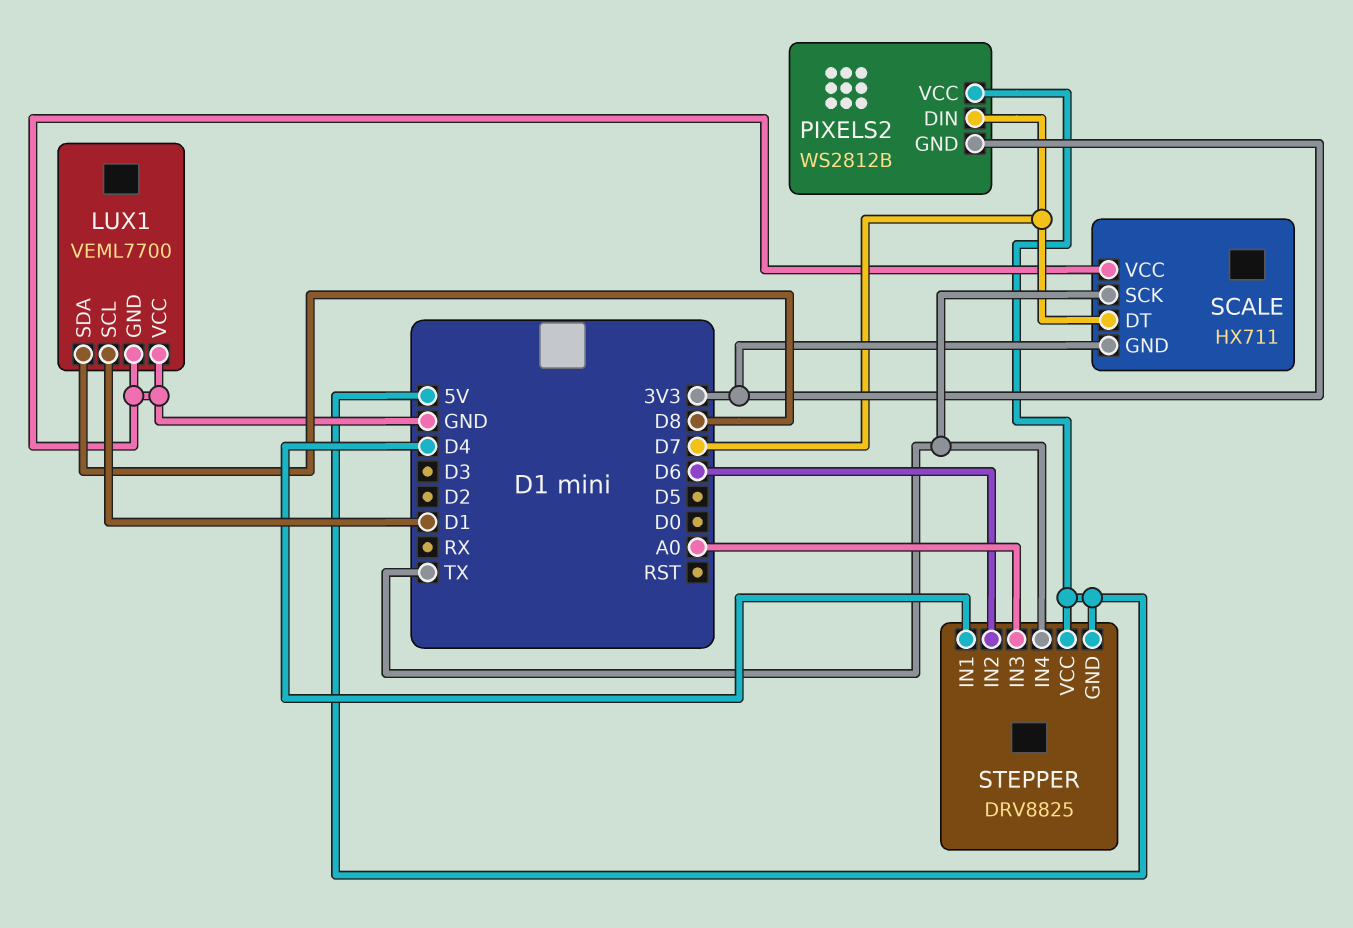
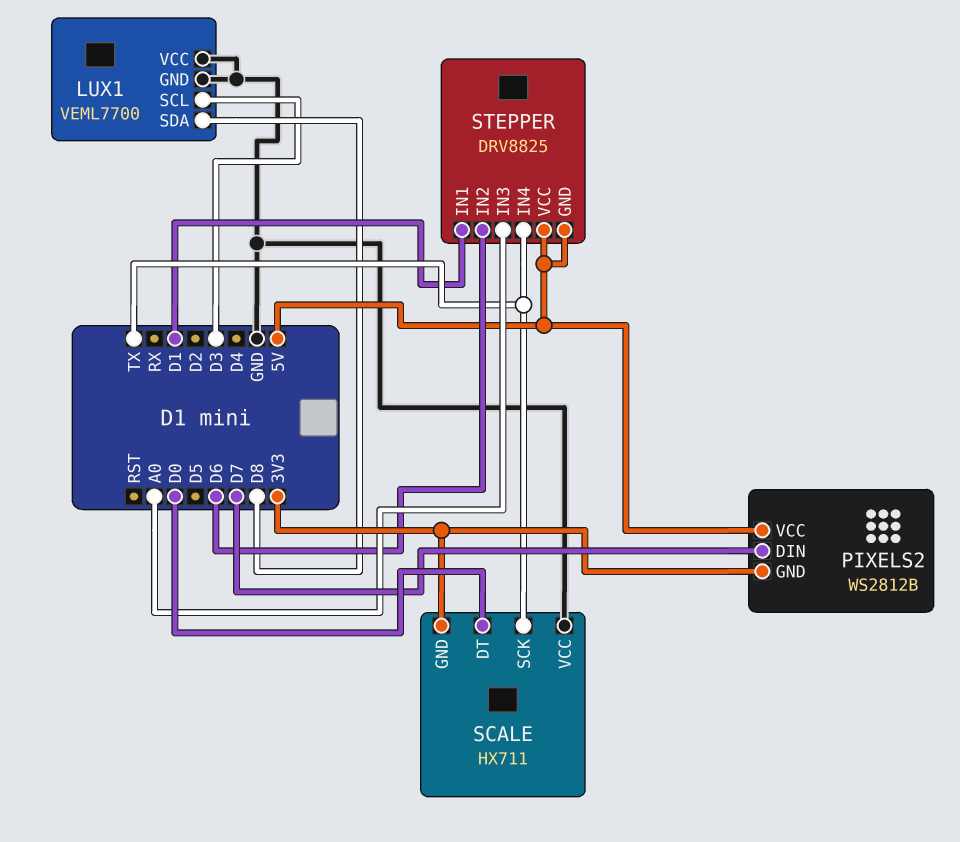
LUX1 pin SCL: D1 -> D3
SCALE pin DT: D7 -> D0
STEPPER pin IN1: D4 -> D1

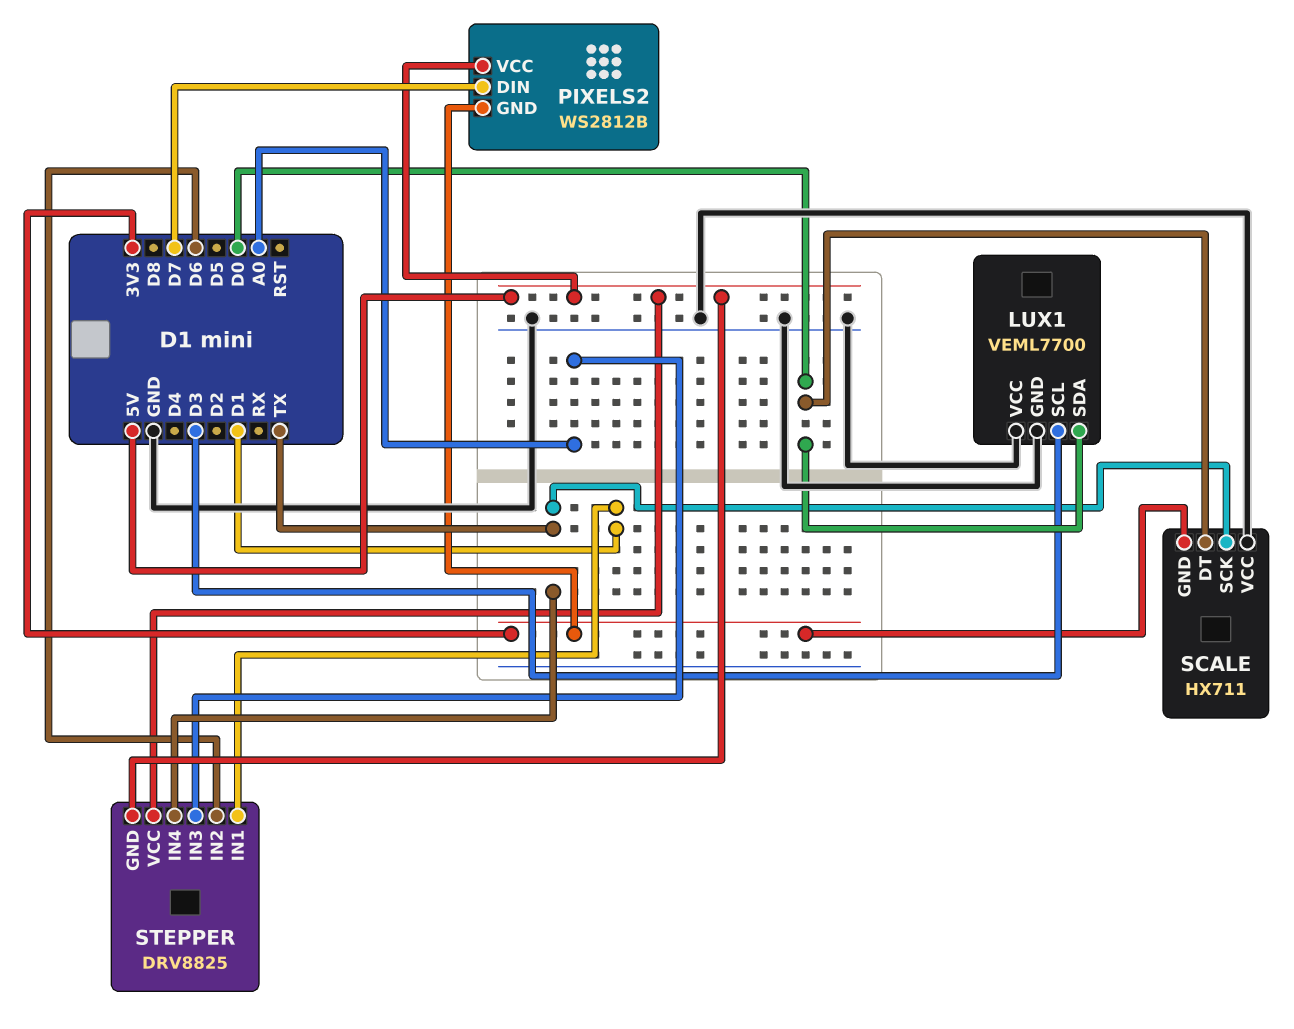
LUX1 pin SDA: D8 -> D0

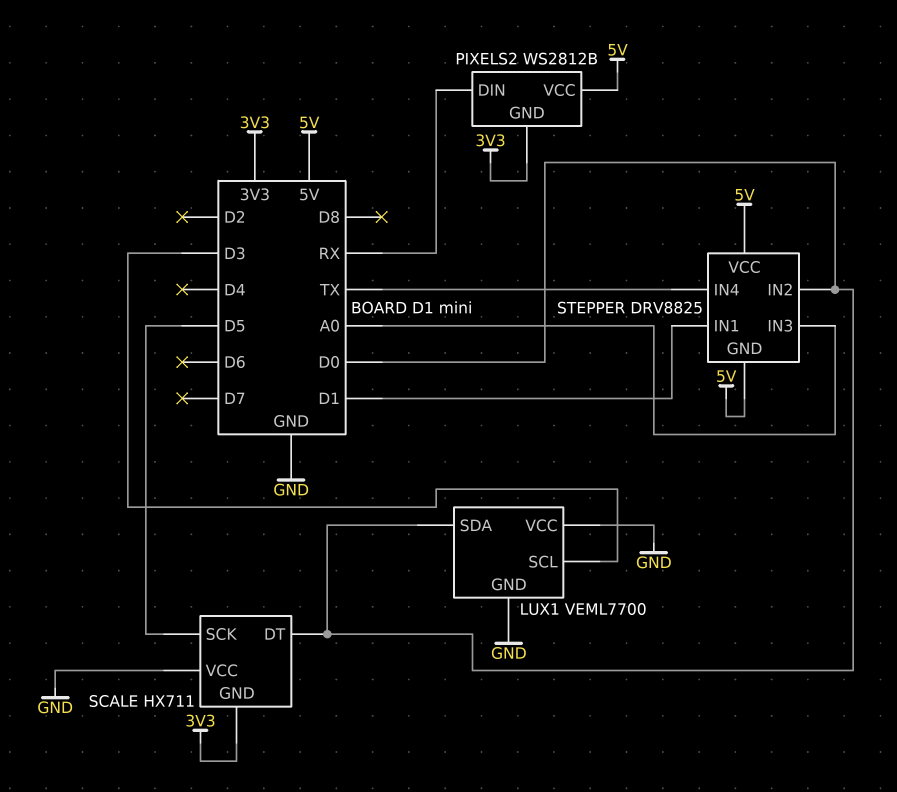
PIXELS2 pin DIN: D7 -> RX
SCALE pin SCK: TX -> D5
STEPPER pin IN2: D6 -> D0

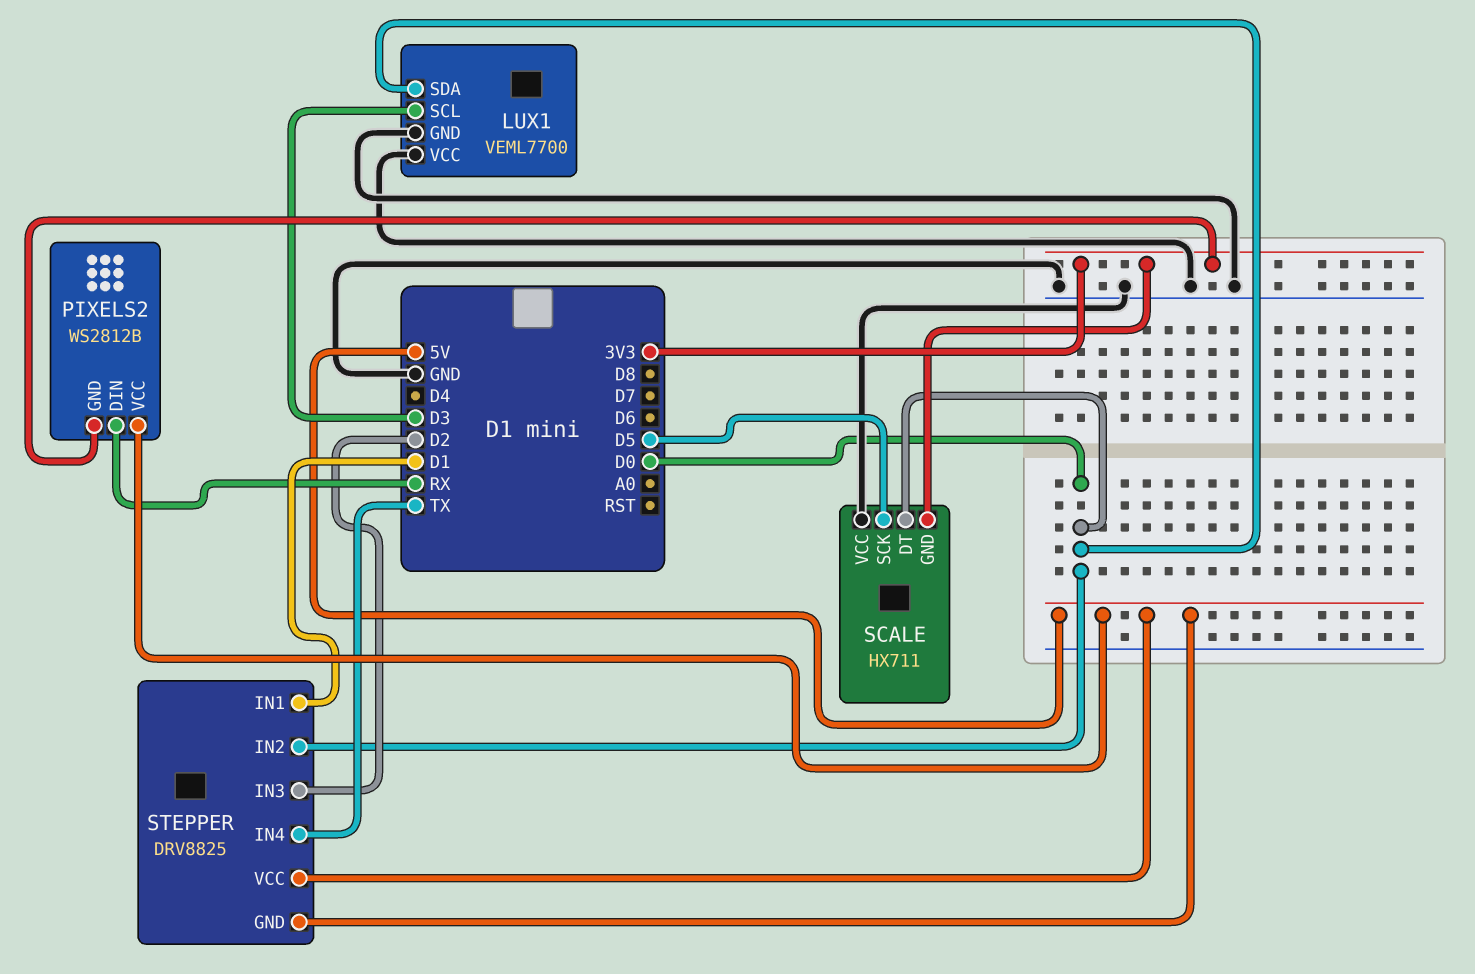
STEPPER pin IN3: A0 -> D2

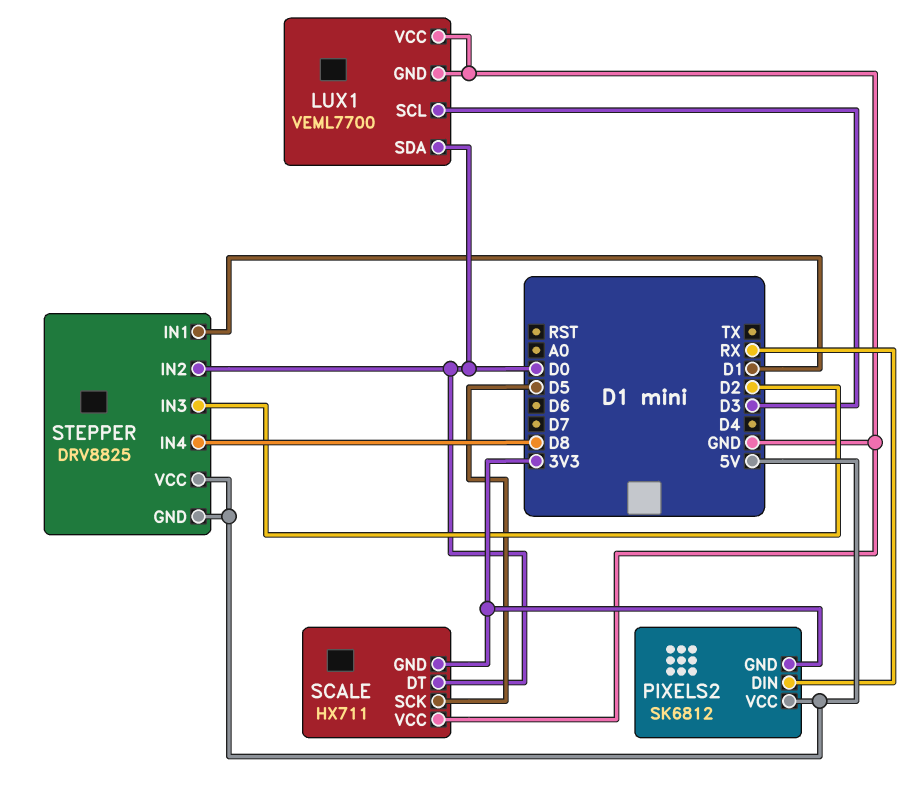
PIXELS2: WS2812B -> SK6812
STEPPER pin IN4: TX -> D8

